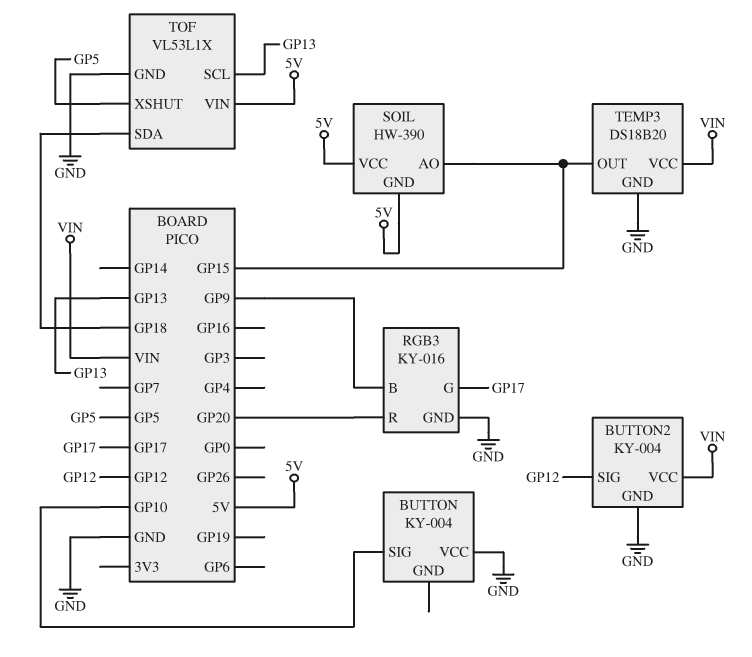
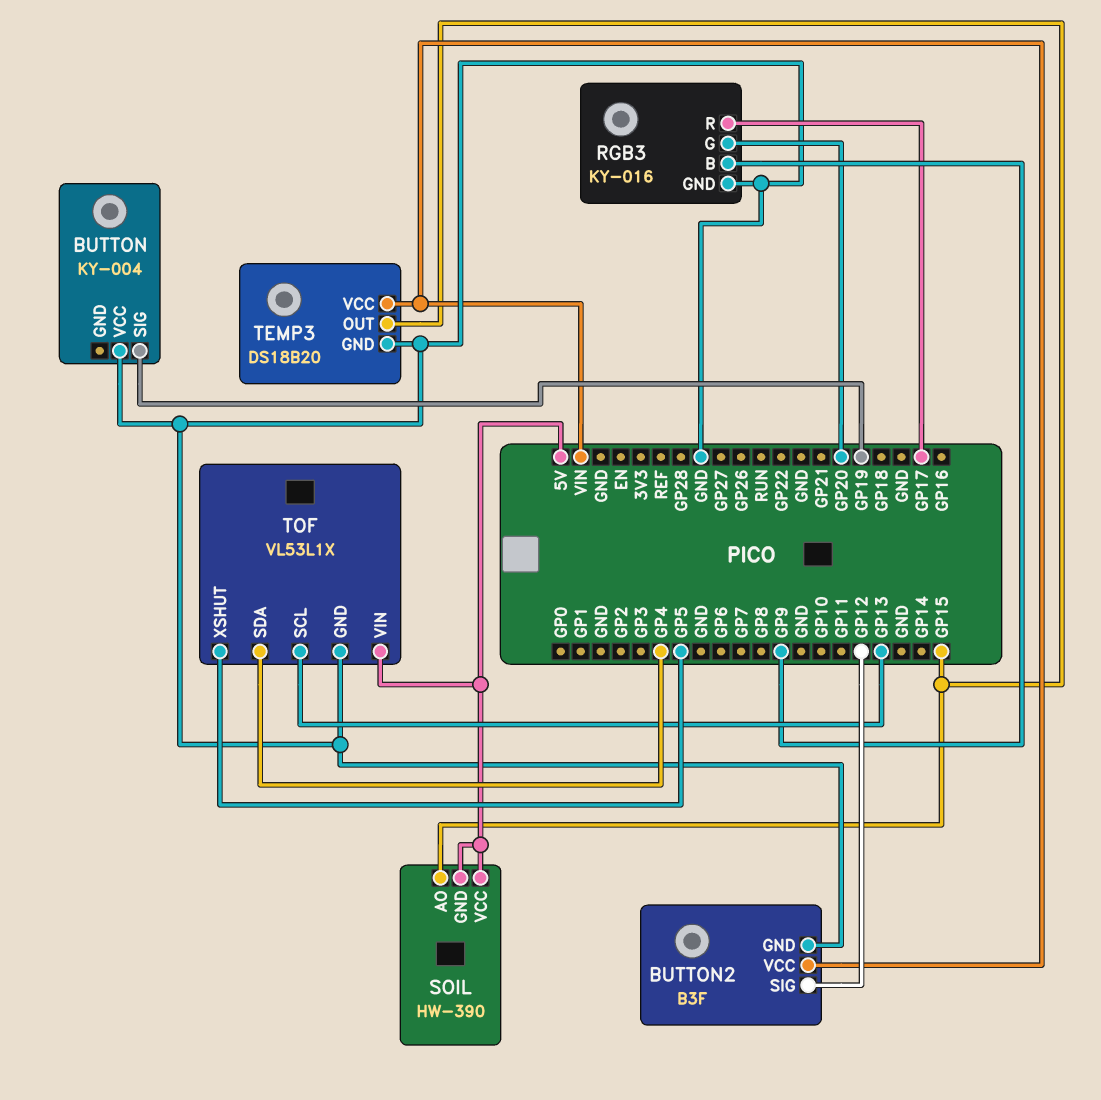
BUTTON pin SIG: GP10 -> GP19
BUTTON2: KY-004 -> B3F
RGB3 pin G: GP17 -> GP20
RGB3 pin R: GP20 -> GP17
TOF pin SDA: GP18 -> GP4

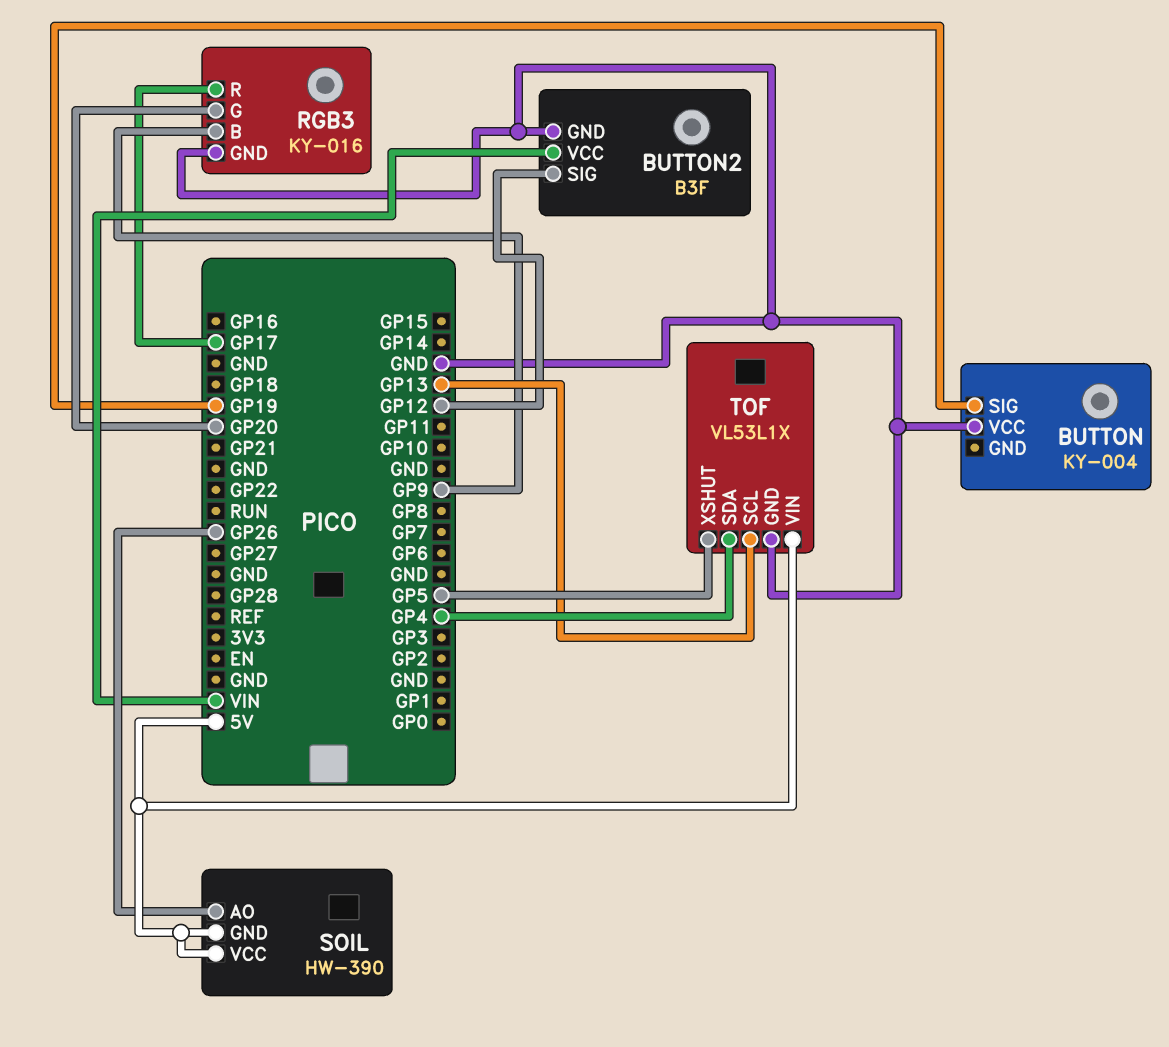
SOIL pin AO: GP15 -> GP26
TEMP3: DS18B20 -> none
TEMP3 pin GND: GND -> none
TEMP3 pin OUT: GP15 -> none
TEMP3 pin VCC: VIN -> none

